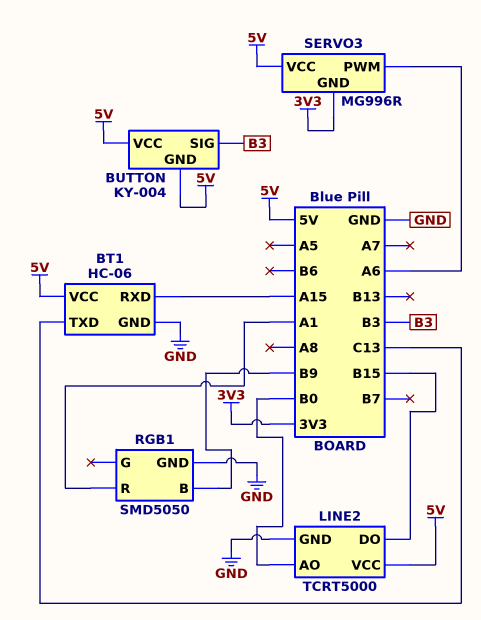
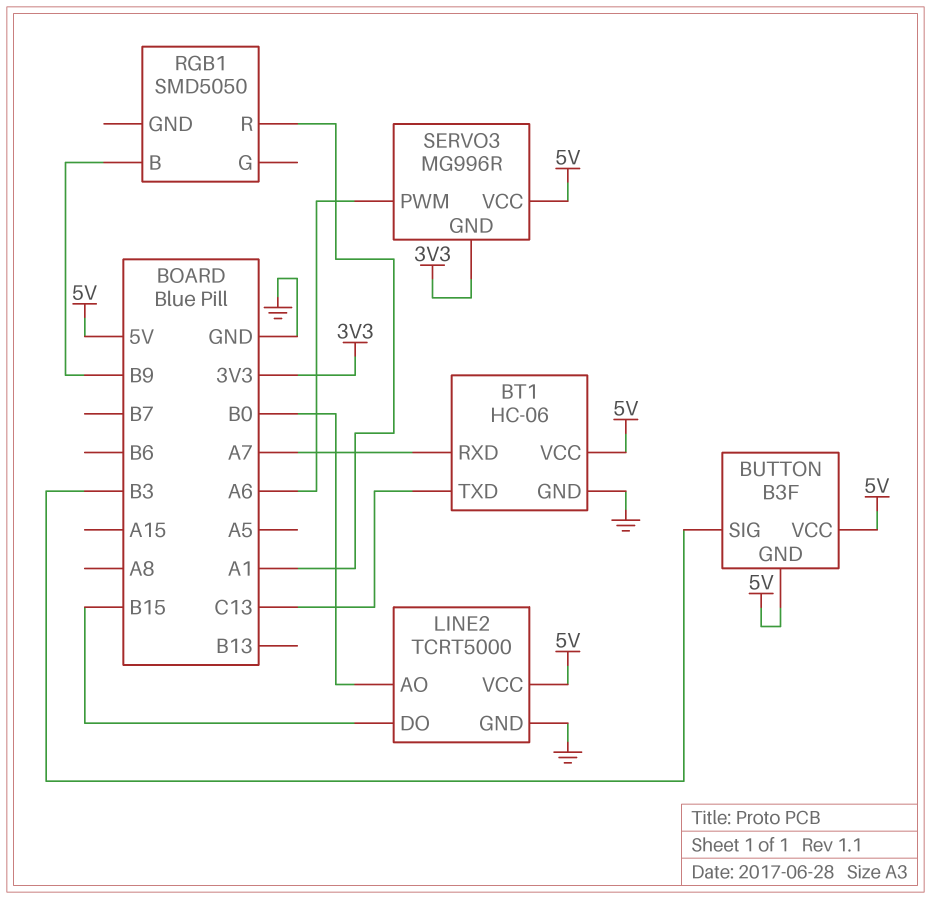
BT1 pin RXD: A15 -> A7
BUTTON: KY-004 -> B3F
RGB1 pin GND: GND -> none

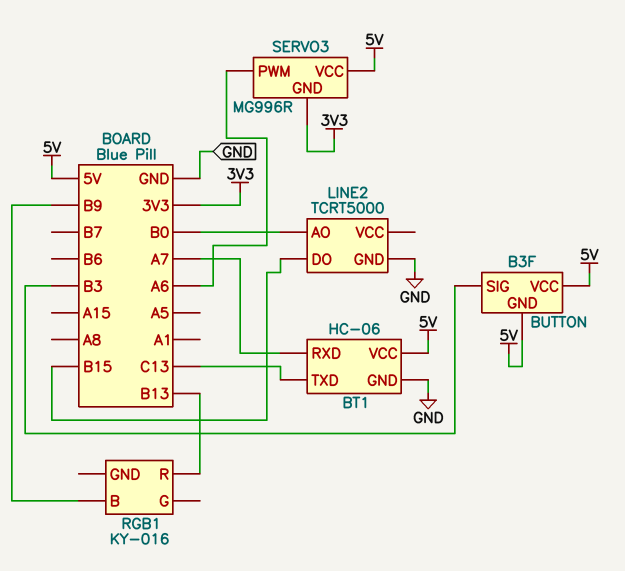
LINE2 pin VCC: 5V -> none
RGB1: SMD5050 -> KY-016
RGB1 pin R: A1 -> B13

